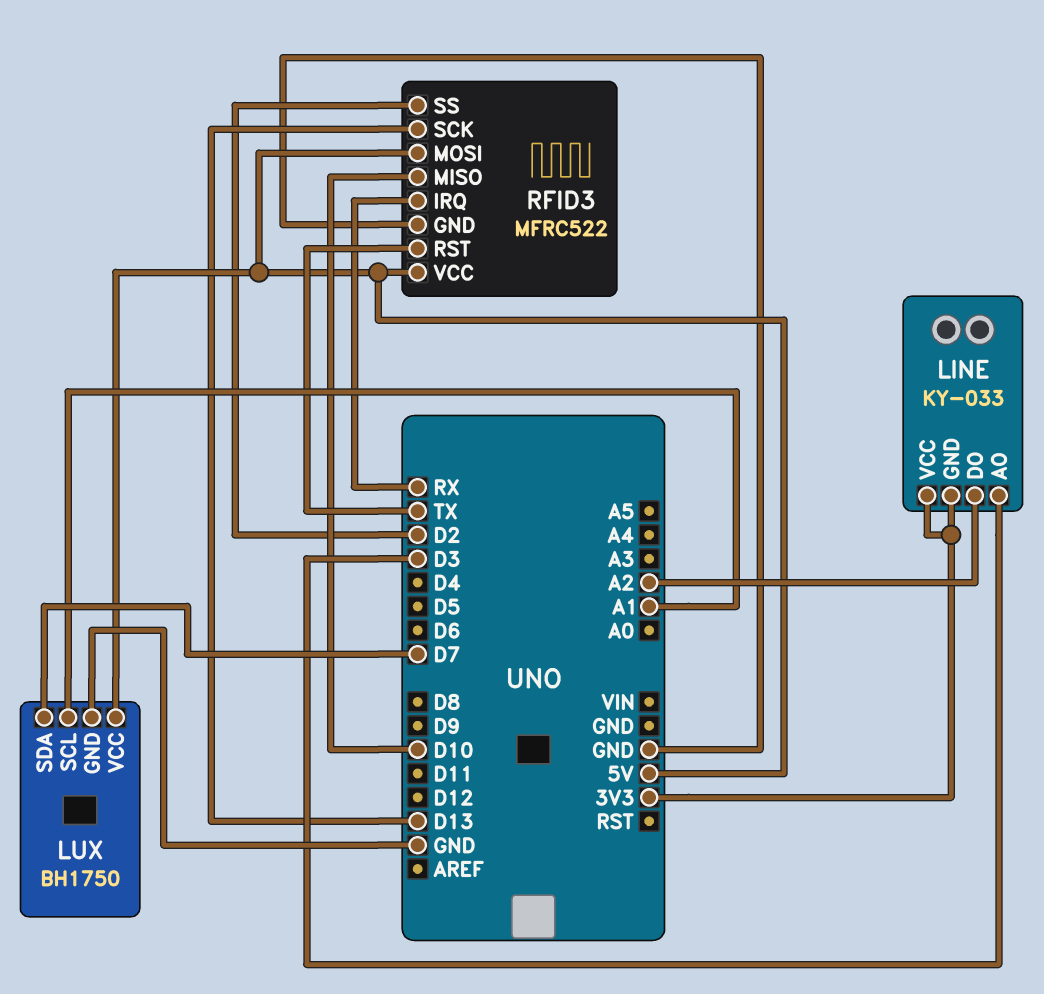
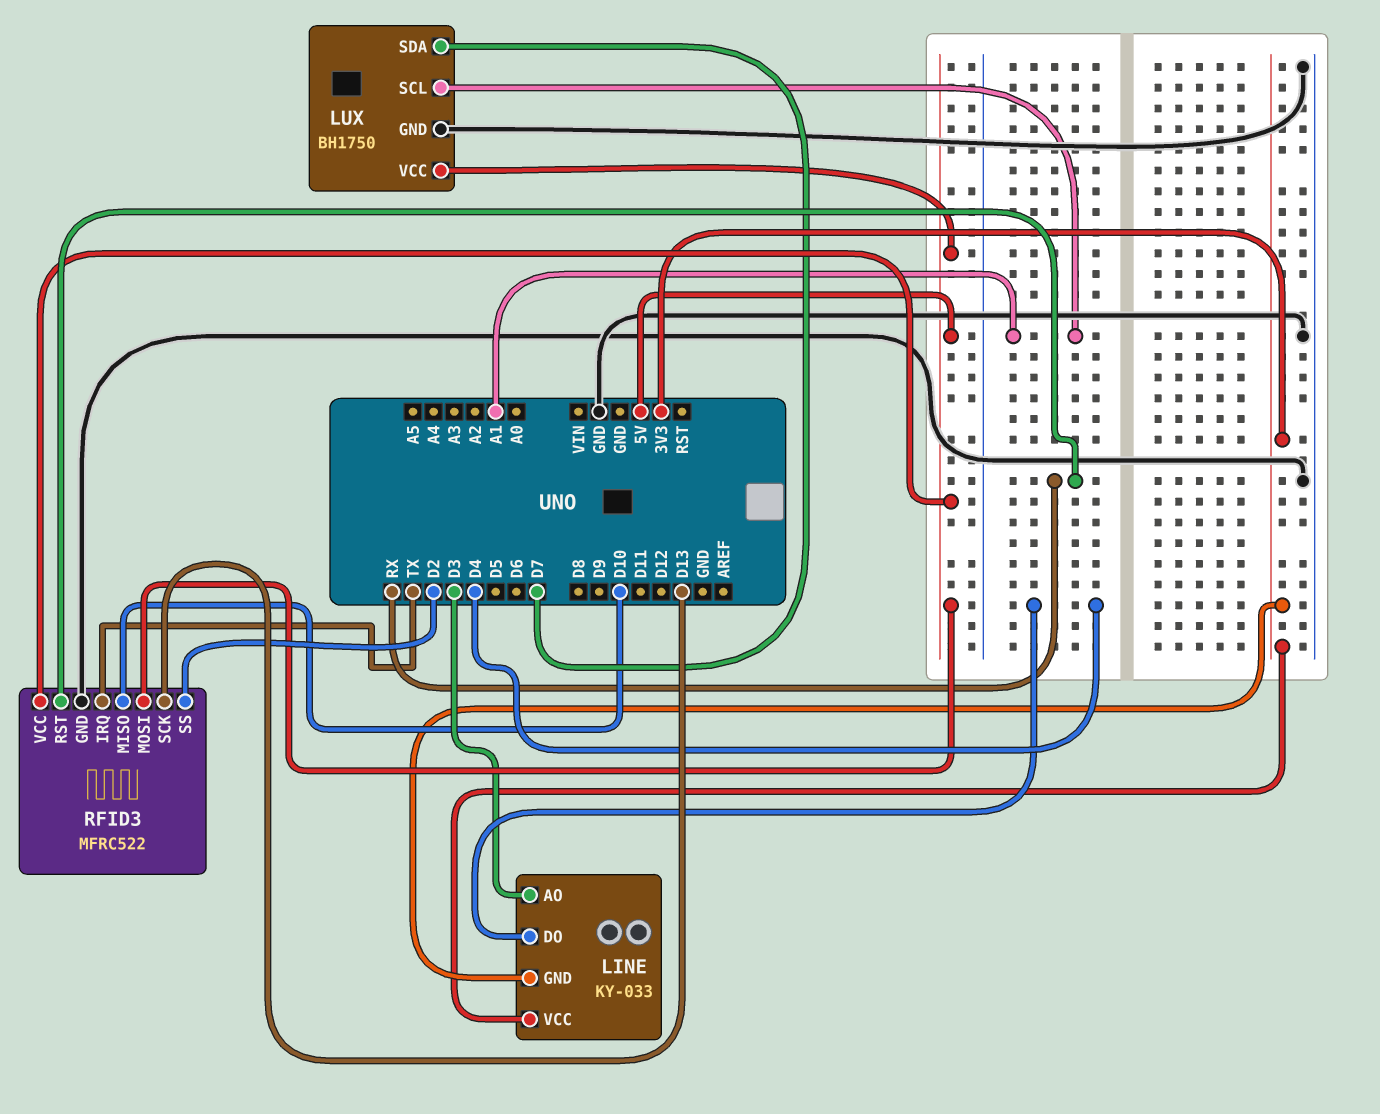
LINE pin DO: A2 -> D4
RFID3 pin IRQ: RX -> TX
RFID3 pin RST: TX -> RX

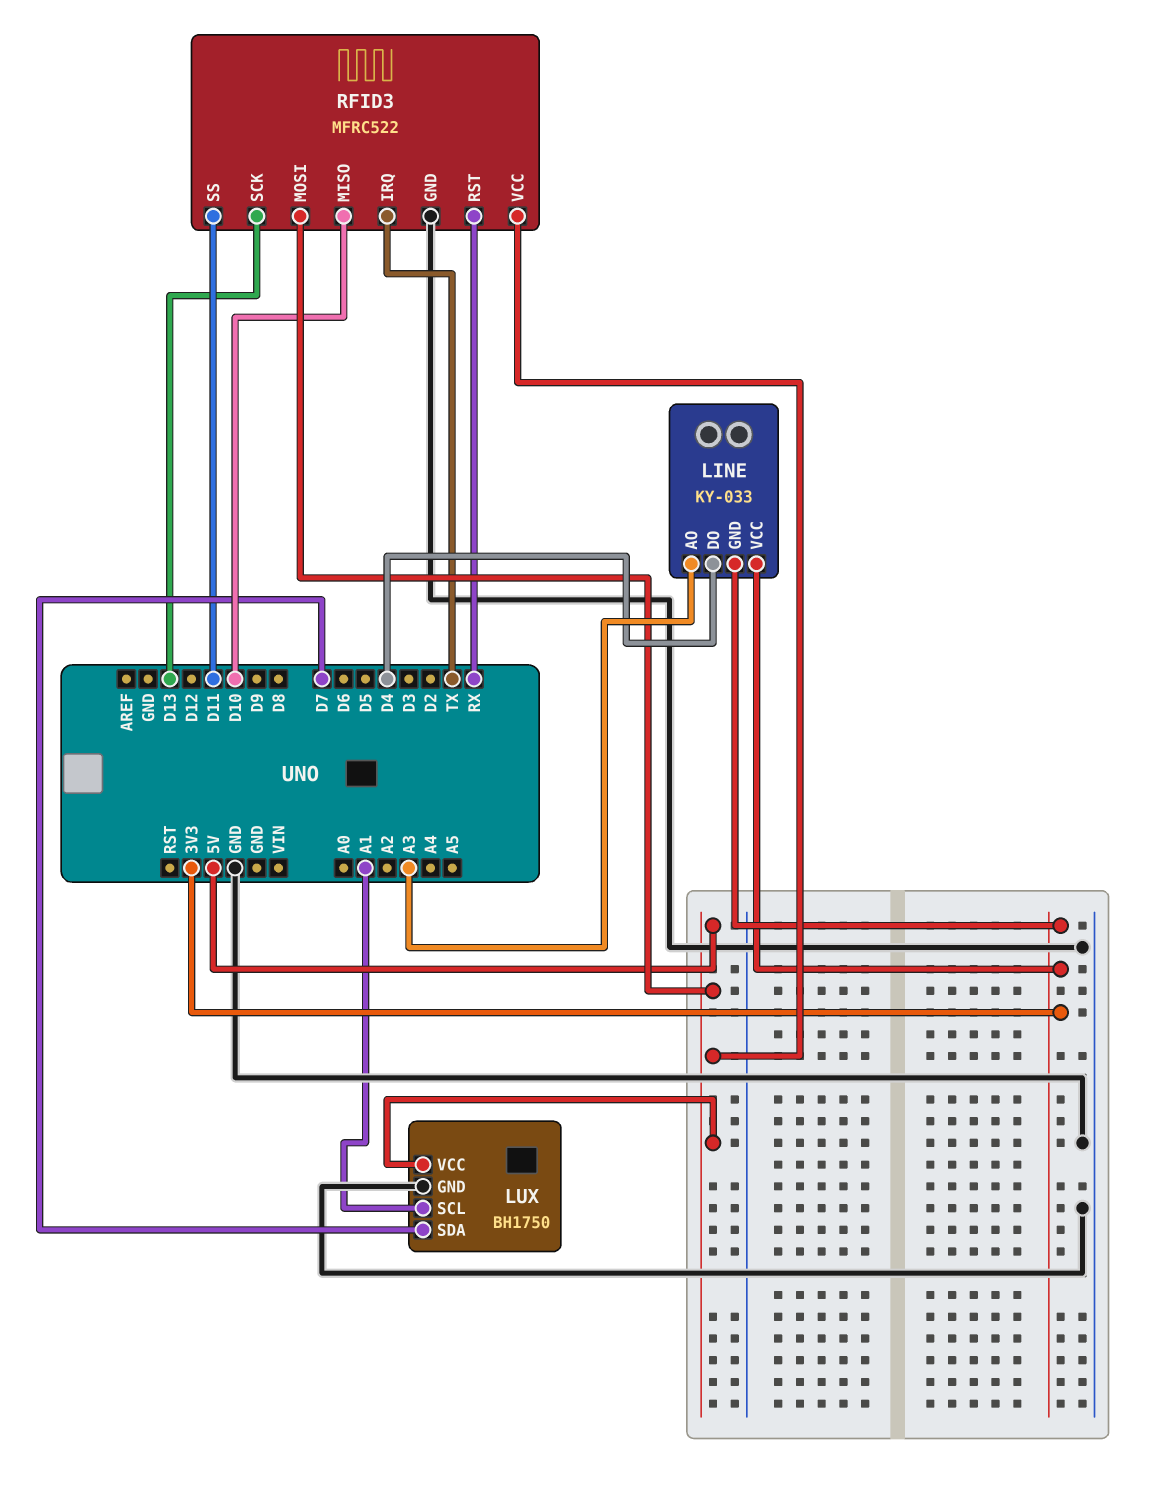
LINE pin AO: D3 -> A3
RFID3 pin SS: D2 -> D11

